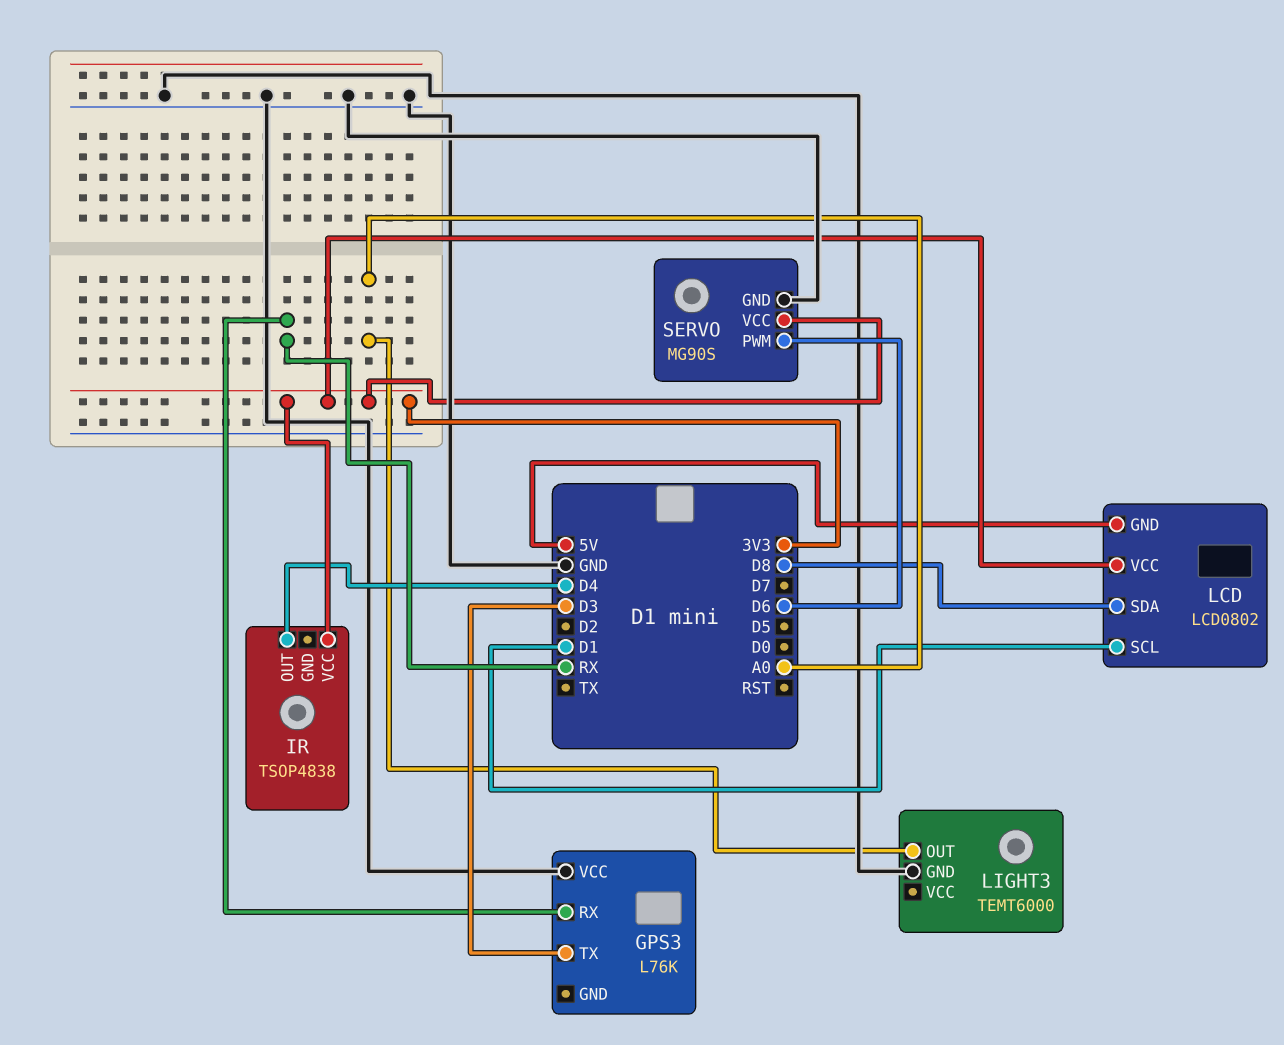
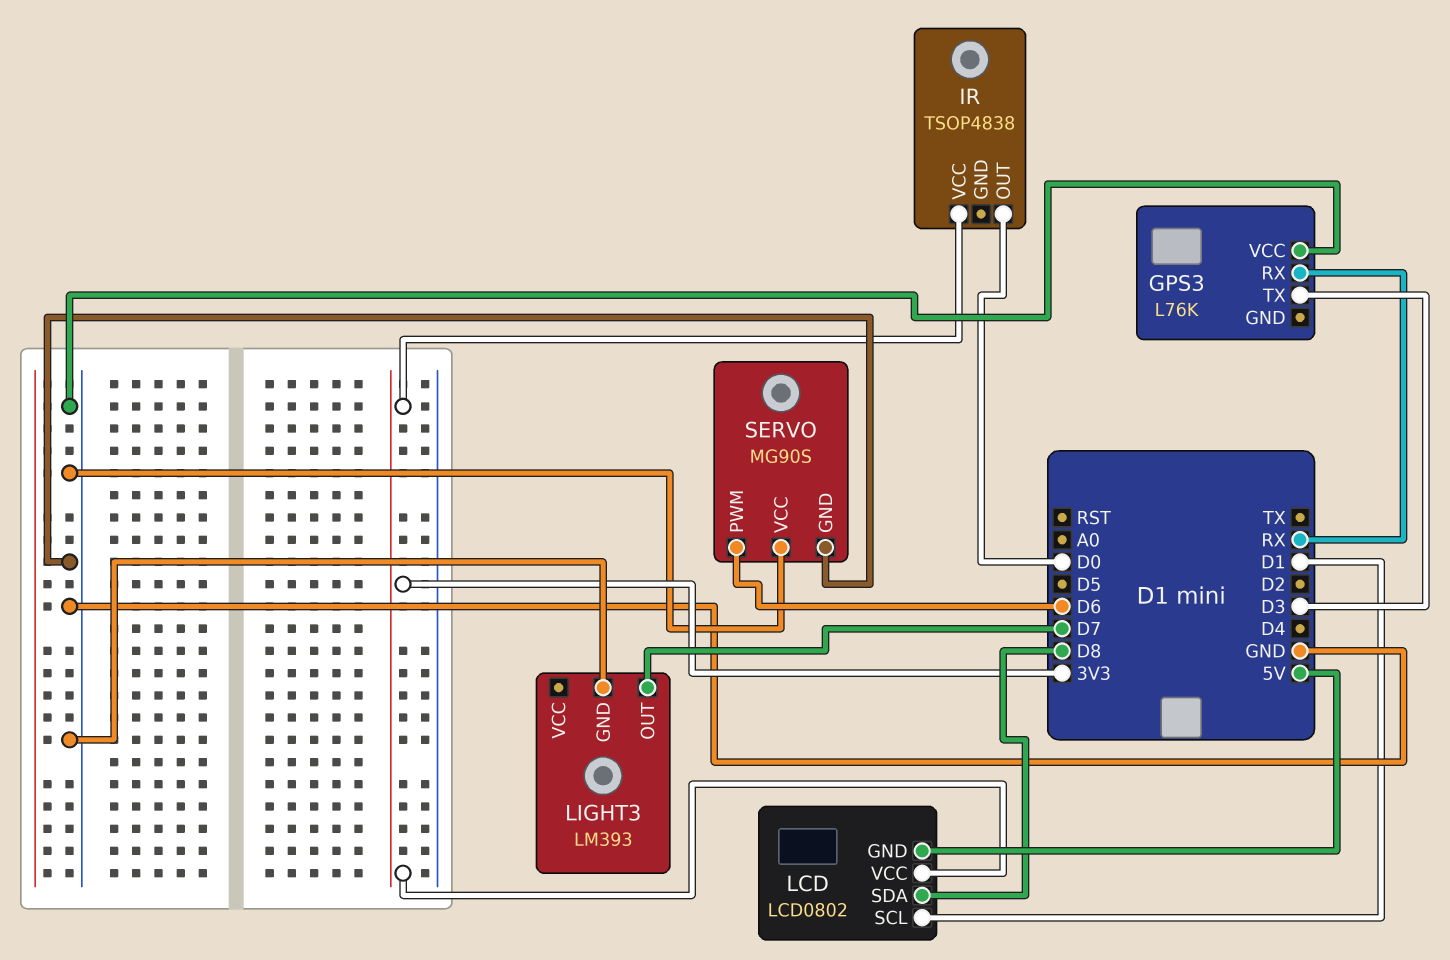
IR pin OUT: D4 -> D0
LIGHT3: TEMT6000 -> LM393
LIGHT3 pin OUT: A0 -> D7
SERVO pin VCC: 3V3 -> GND

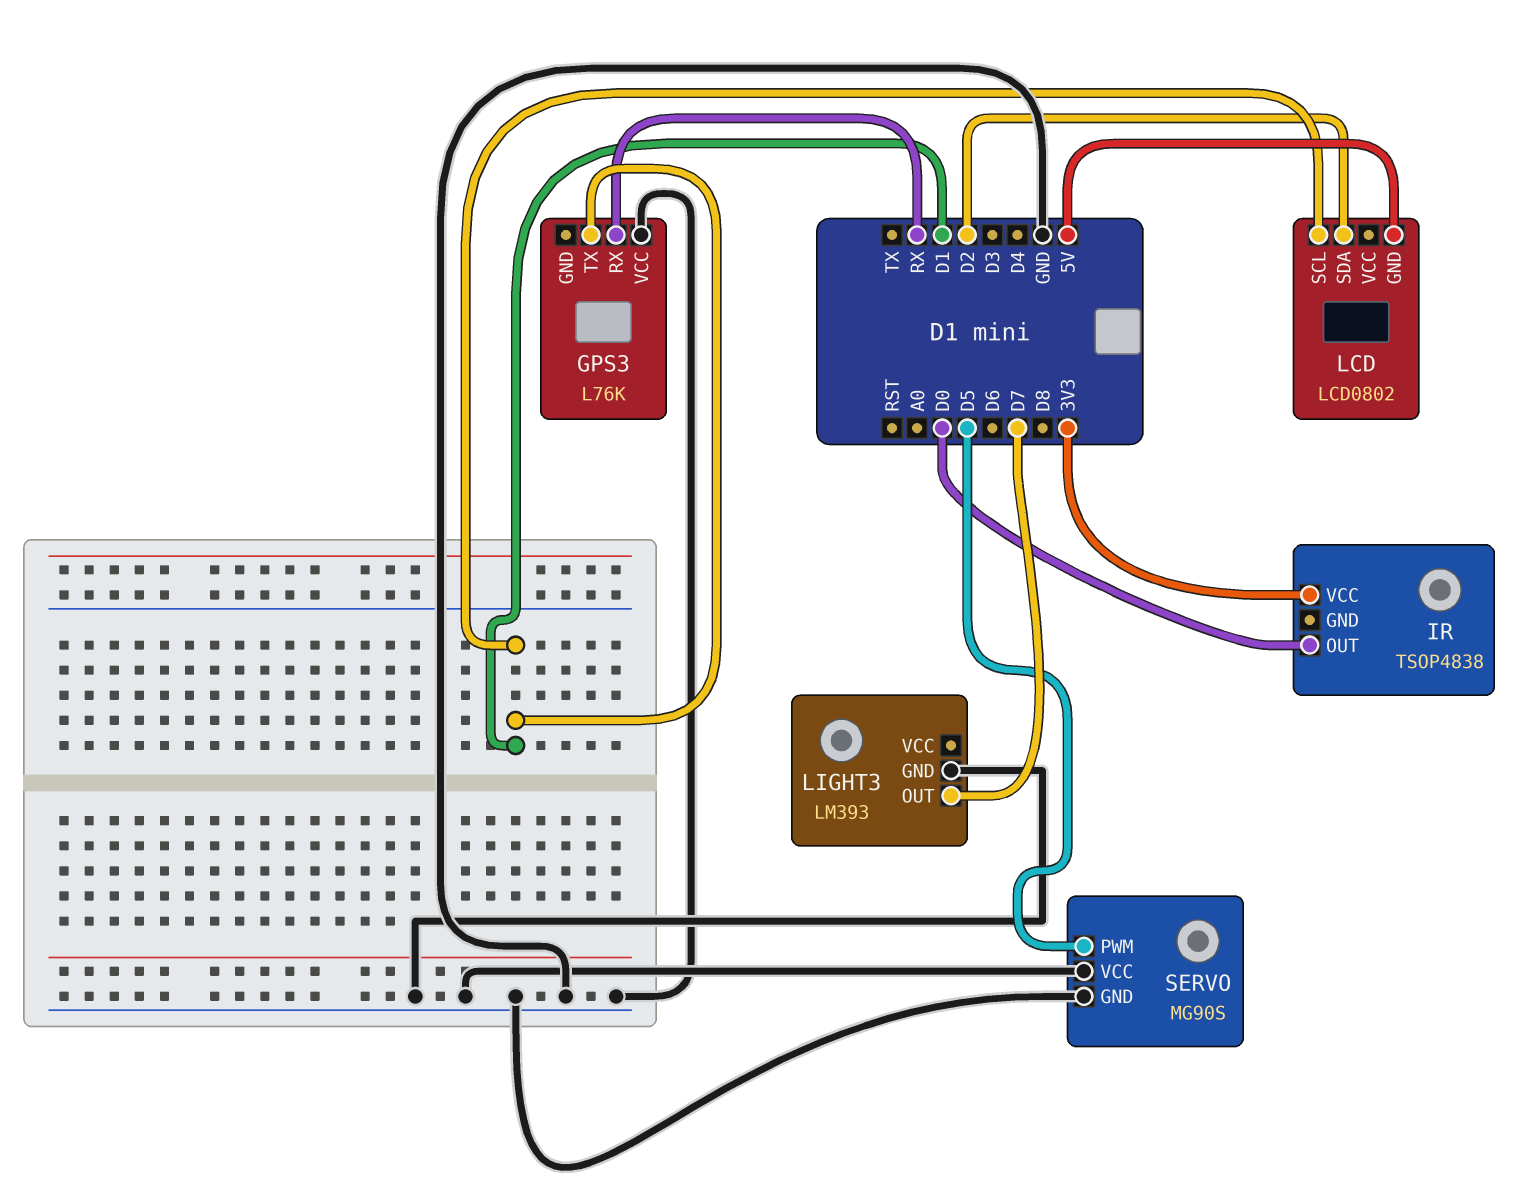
GPS3 pin TX: D3 -> D1
LCD pin SDA: D8 -> D2
LCD pin VCC: 3V3 -> none
SERVO pin PWM: D6 -> D5

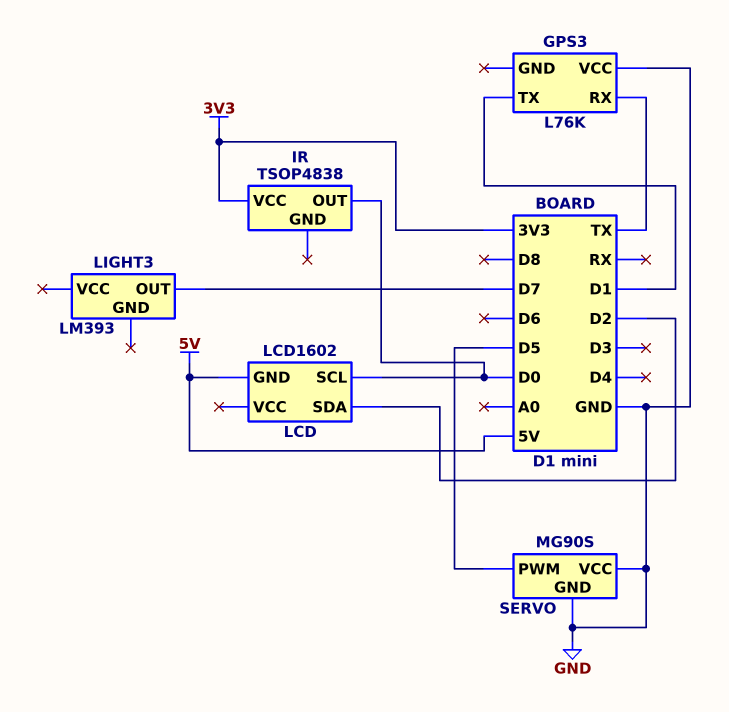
GPS3 pin RX: RX -> TX
LCD: LCD0802 -> LCD1602
LCD pin SCL: D1 -> D0
LIGHT3 pin GND: GND -> none

